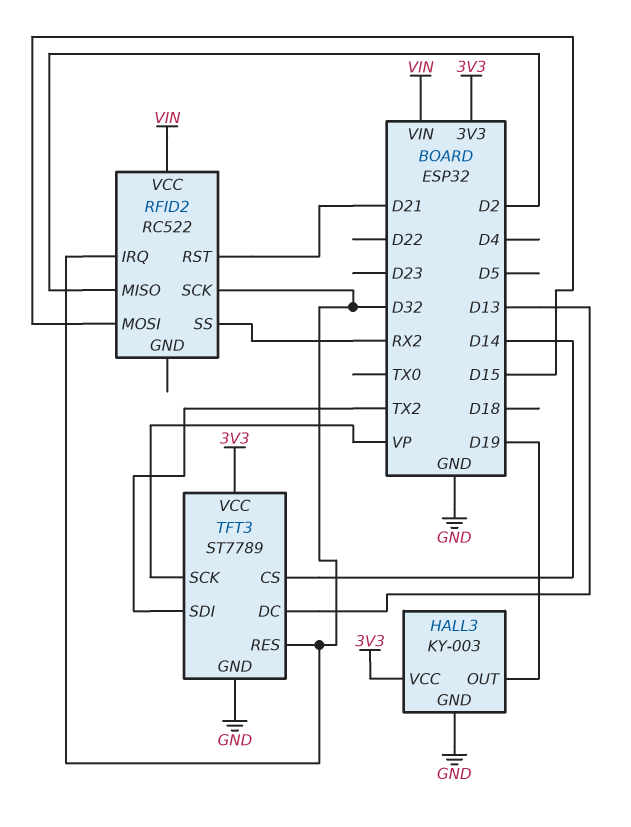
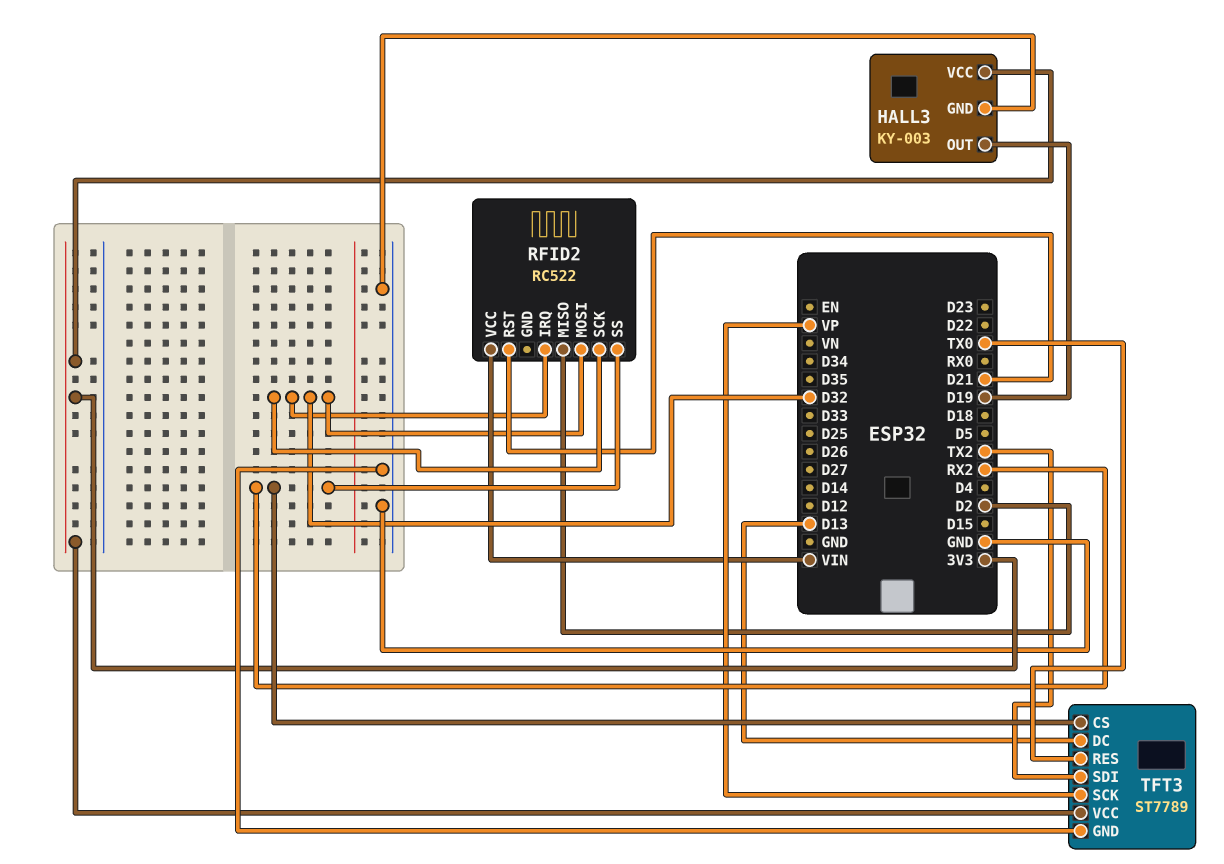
RFID2 pin MOSI: D15 -> D32
TFT3 pin CS: D14 -> RX2
TFT3 pin RES: D32 -> TX0

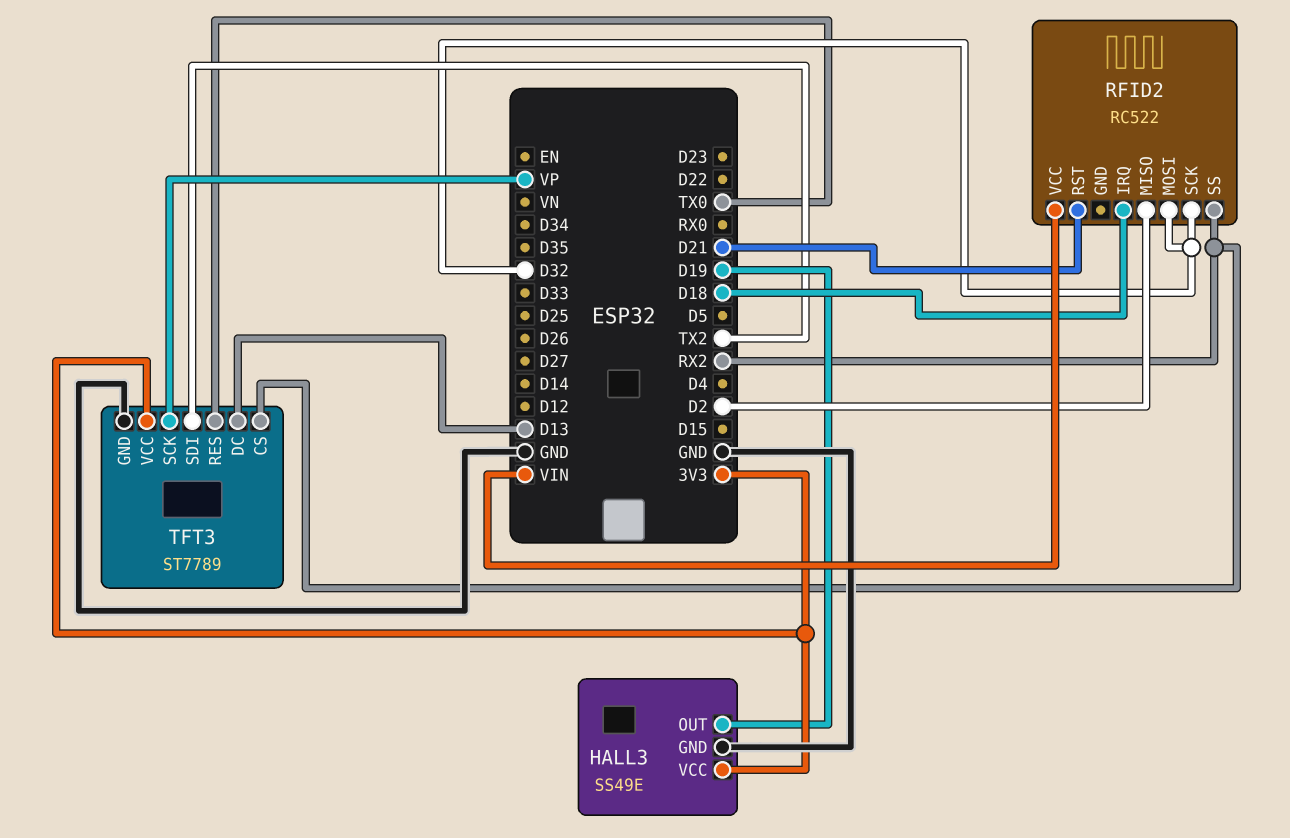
HALL3: KY-003 -> SS49E
RFID2 pin IRQ: D32 -> D18

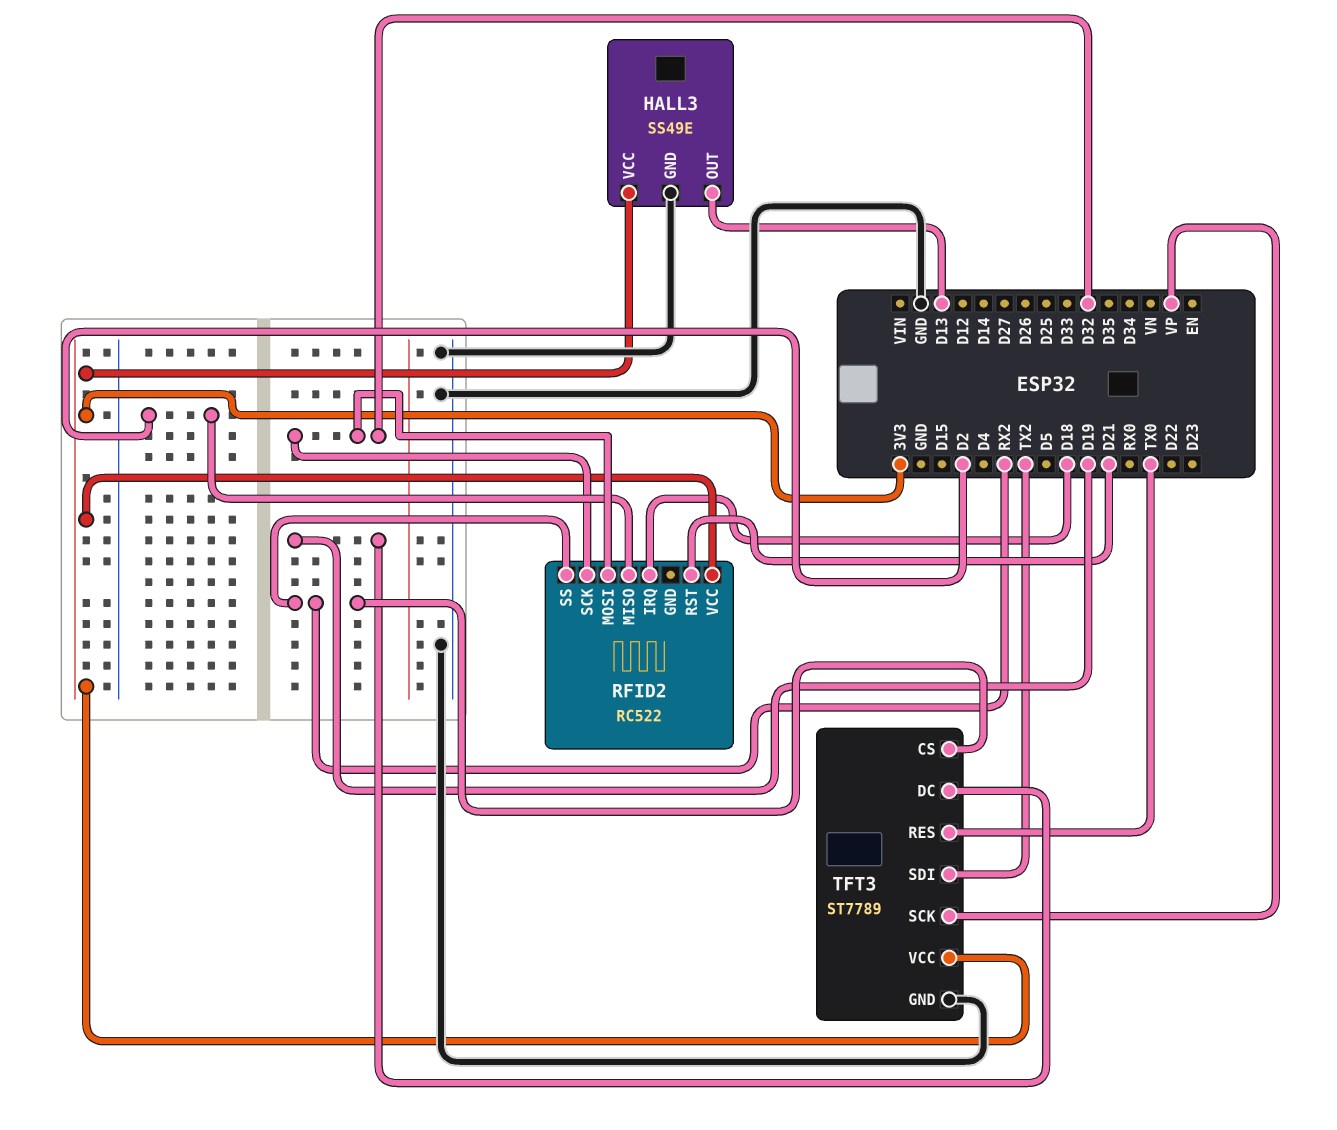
HALL3 pin OUT: D19 -> D13
RFID2 pin VCC: VIN -> 3V3
TFT3 pin DC: D13 -> D19

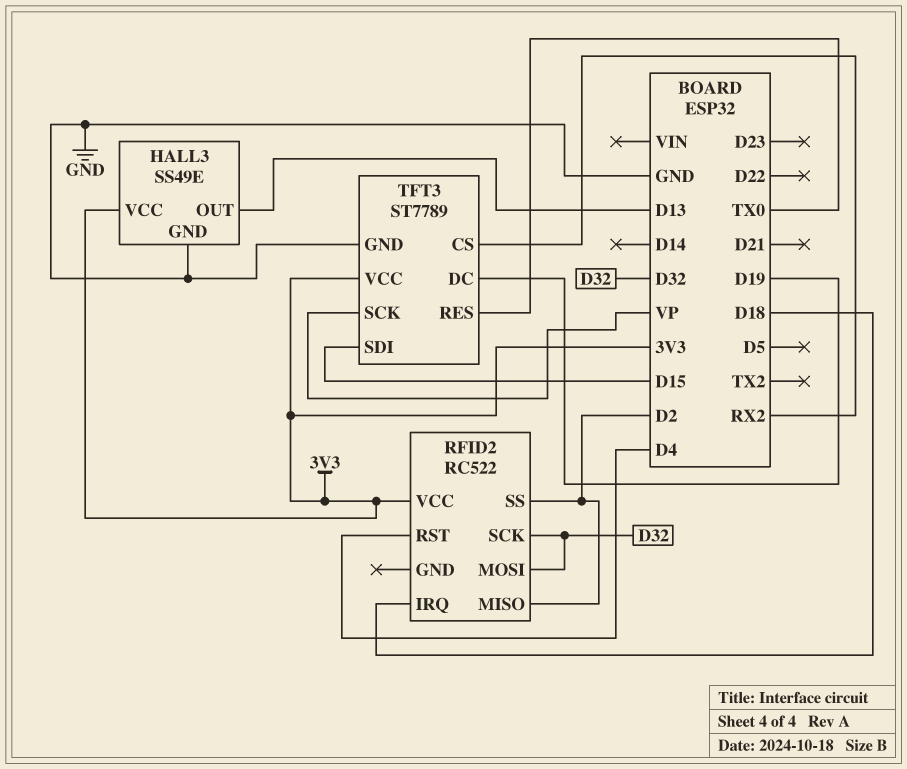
RFID2 pin RST: D21 -> D4
RFID2 pin SS: RX2 -> D2
TFT3 pin SDI: TX2 -> D15

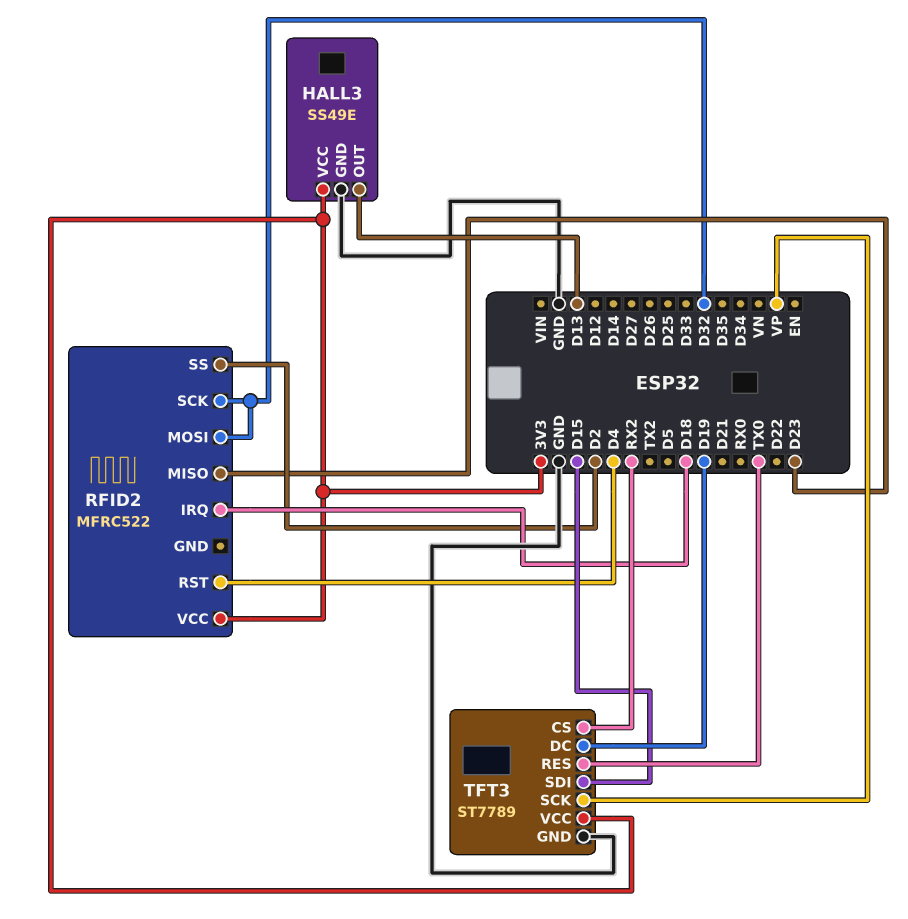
RFID2: RC522 -> MFRC522
RFID2 pin MISO: D2 -> D23

